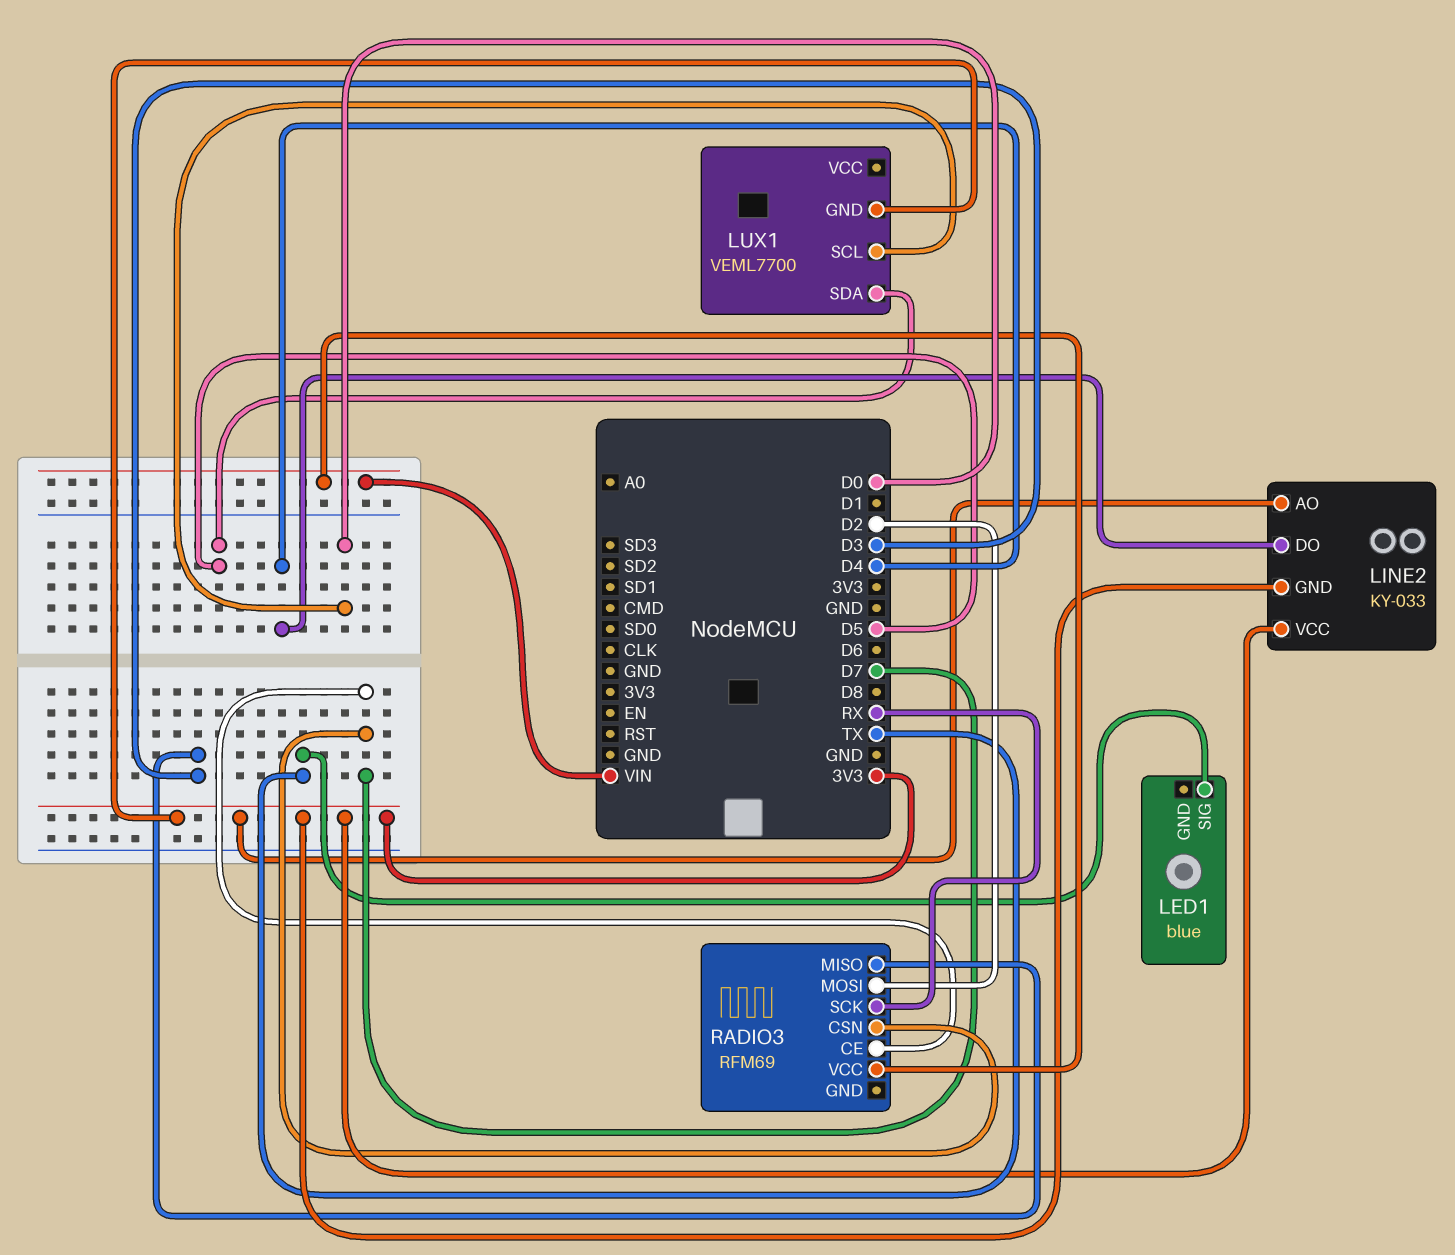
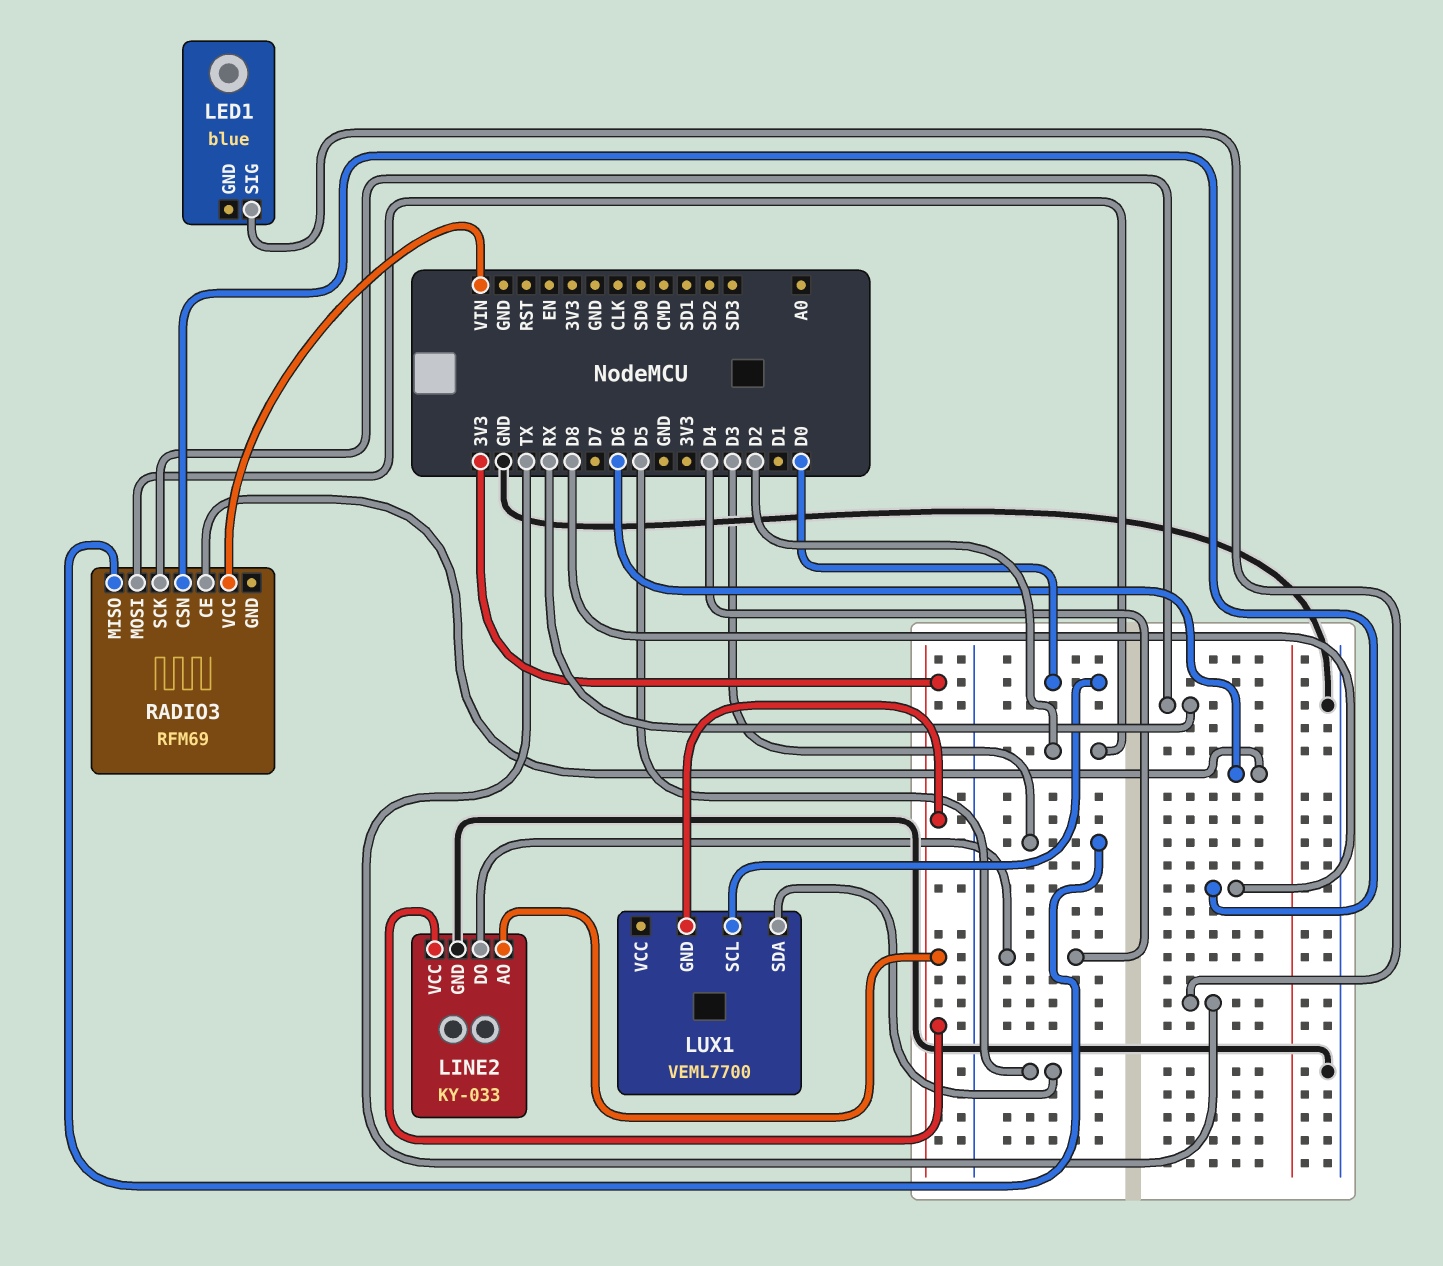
LINE2 pin GND: 3V3 -> GND
RADIO3 pin CE: D7 -> D6
RADIO3 pin CSN: D7 -> D8

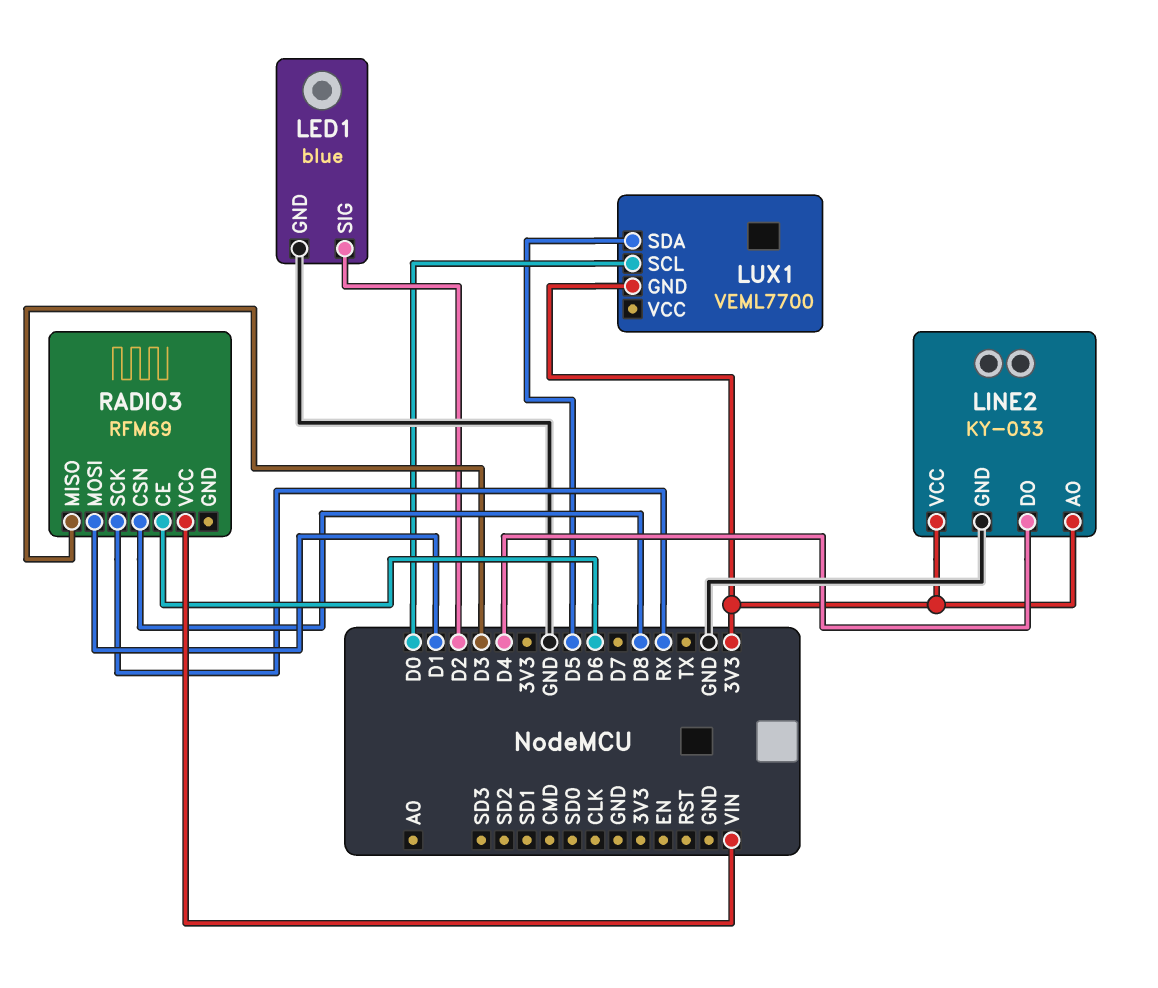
LED1 pin GND: none -> GND
LED1 pin SIG: TX -> D2
RADIO3 pin MOSI: D2 -> D1

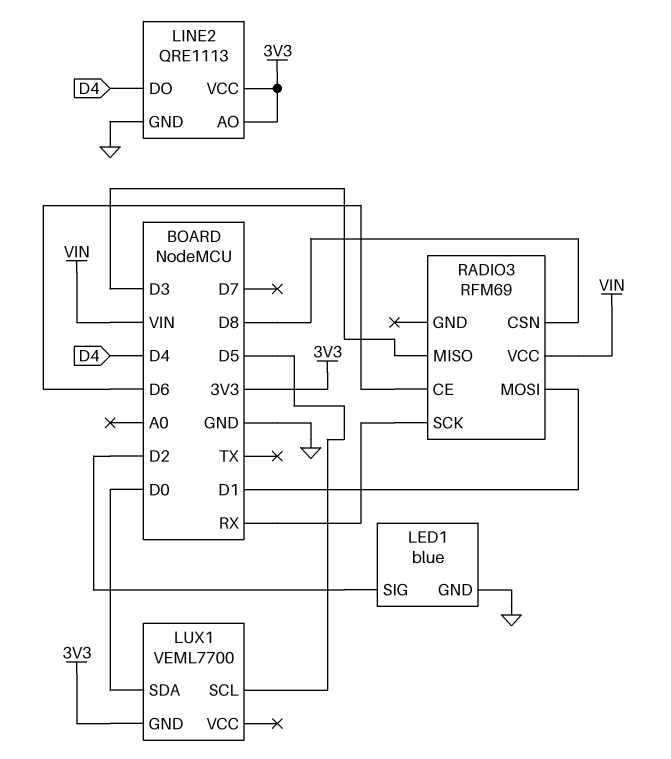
LINE2: KY-033 -> QRE1113
LUX1 pin SCL: D0 -> D5
LUX1 pin SDA: D5 -> D0

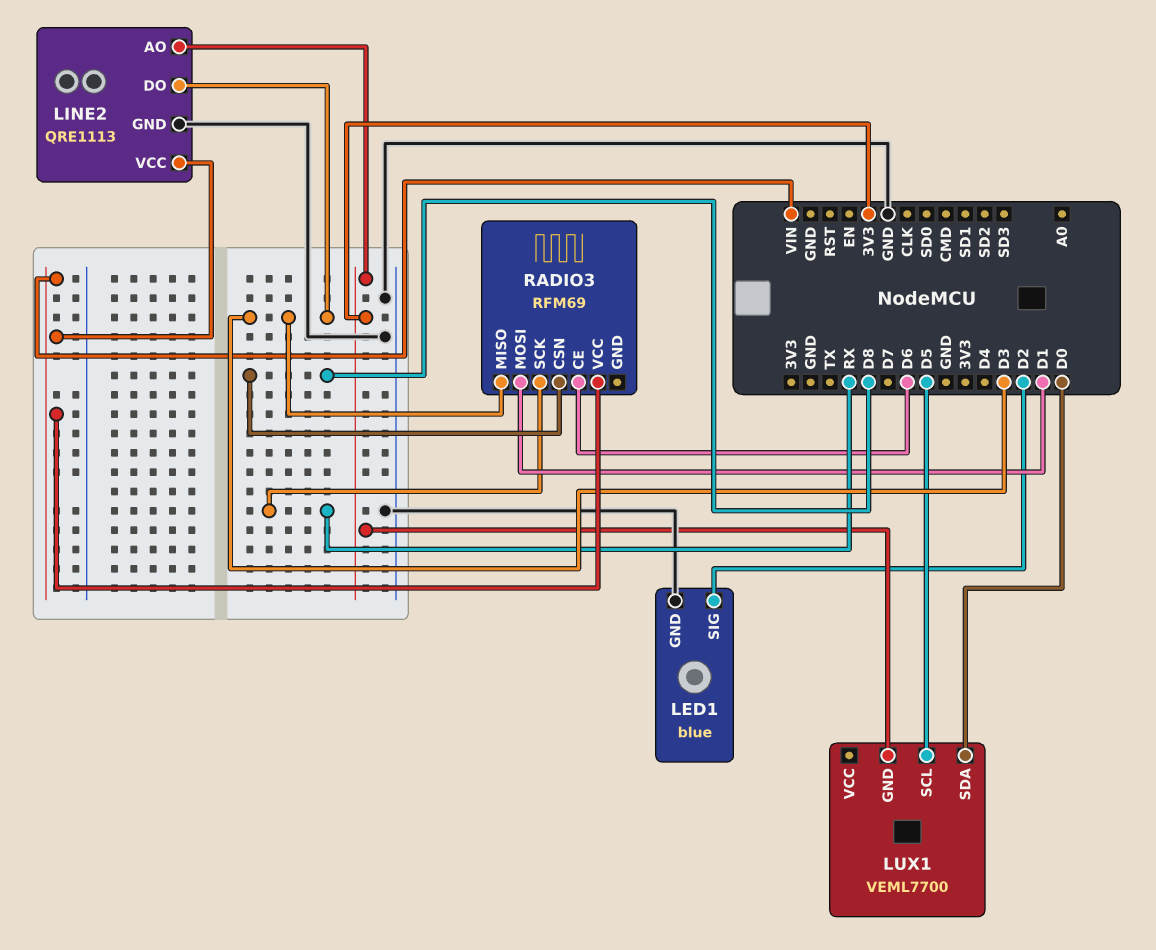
LINE2 pin DO: D4 -> D3
LINE2 pin VCC: 3V3 -> VIN

